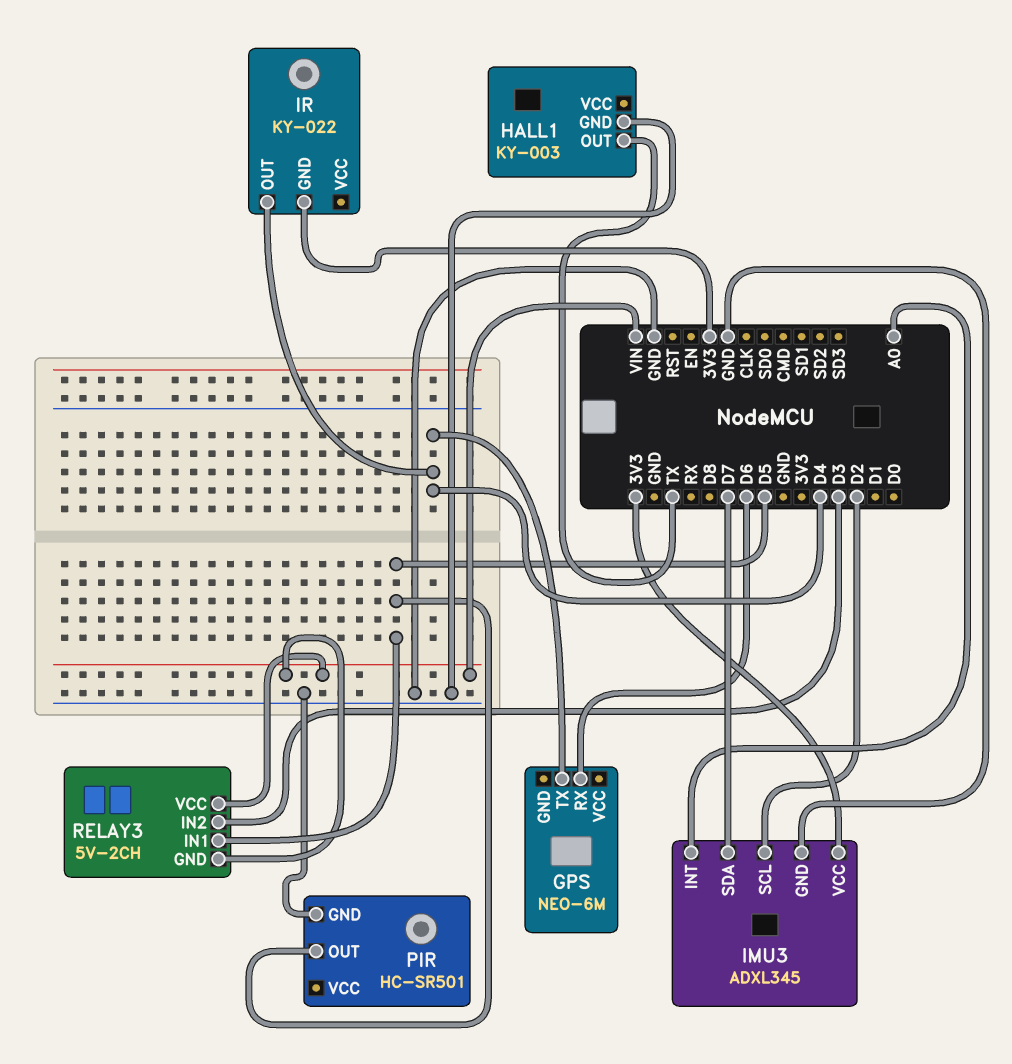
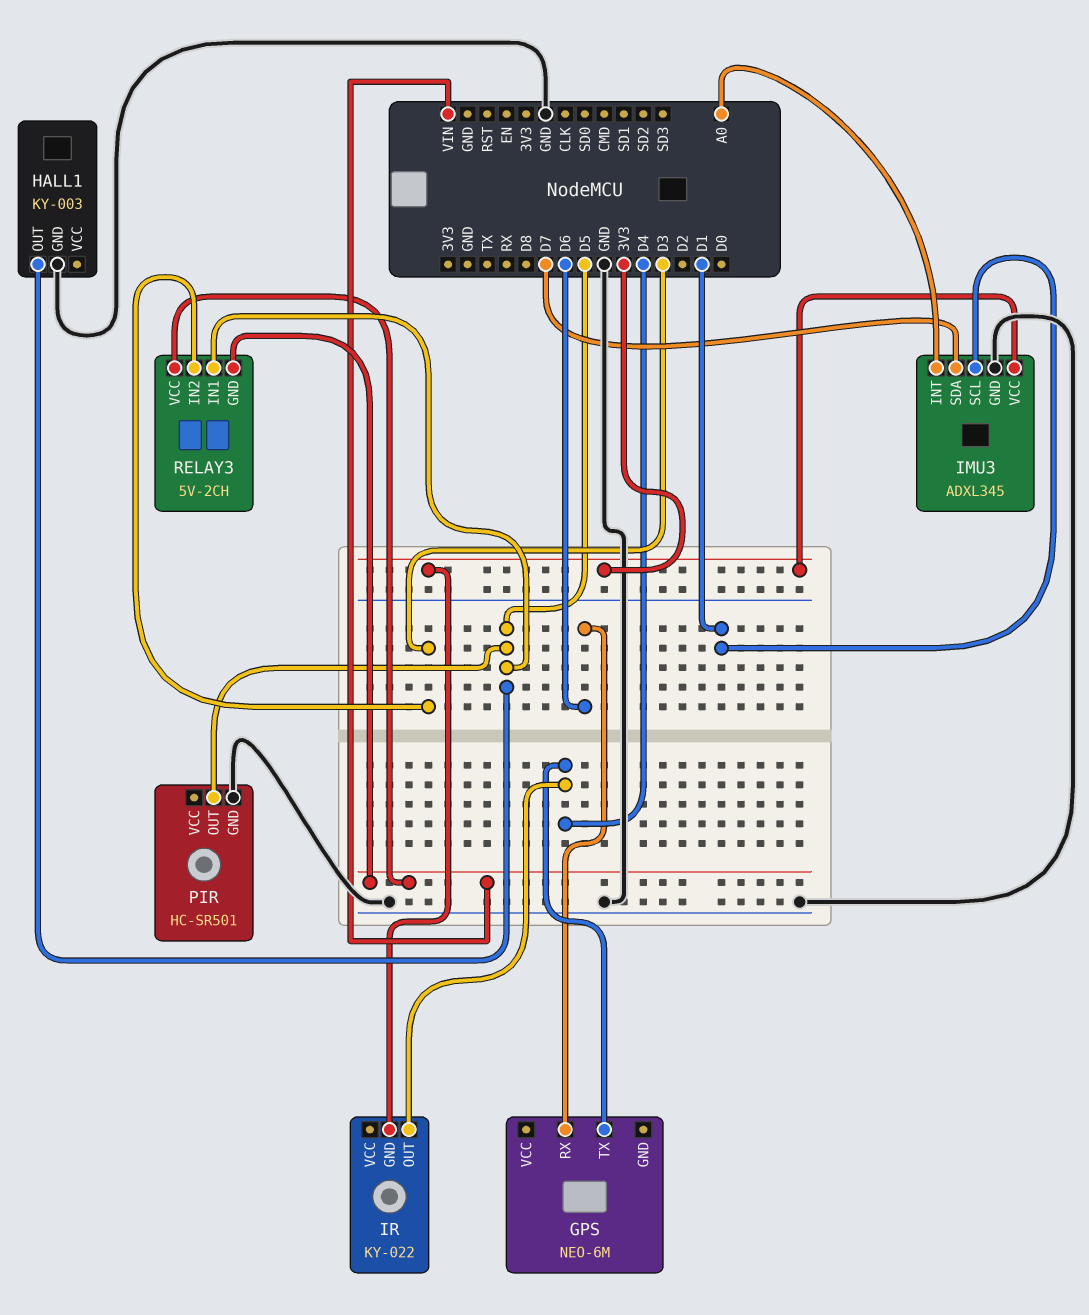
HALL1 pin OUT: TX -> D5
IMU3 pin SCL: D2 -> D1

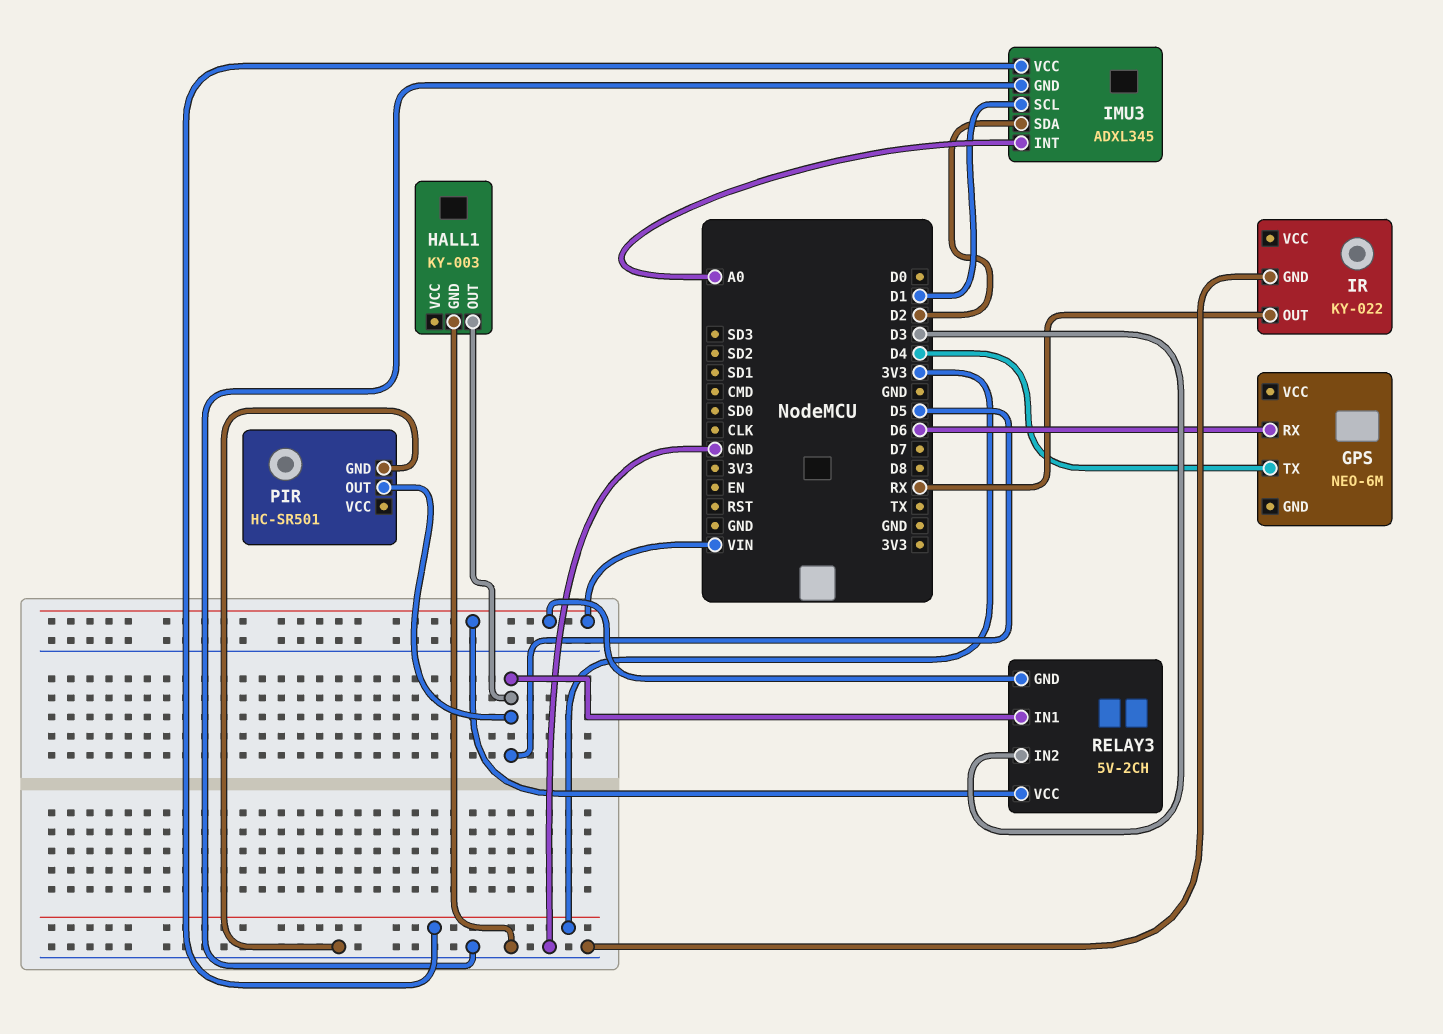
IMU3 pin SDA: D7 -> D2
IR pin GND: 3V3 -> GND
IR pin OUT: D4 -> RX

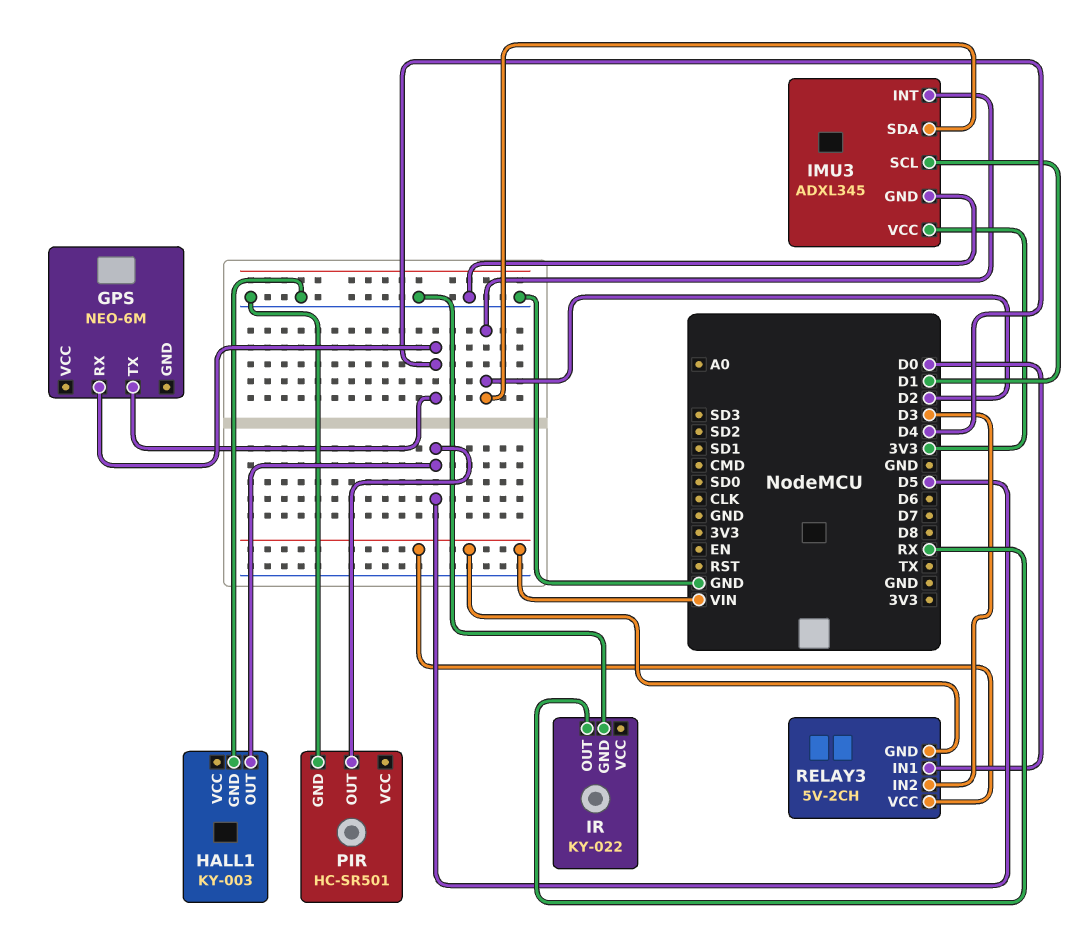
GPS pin RX: D6 -> D4
IMU3 pin INT: A0 -> D2
RELAY3 pin IN1: D5 -> D0

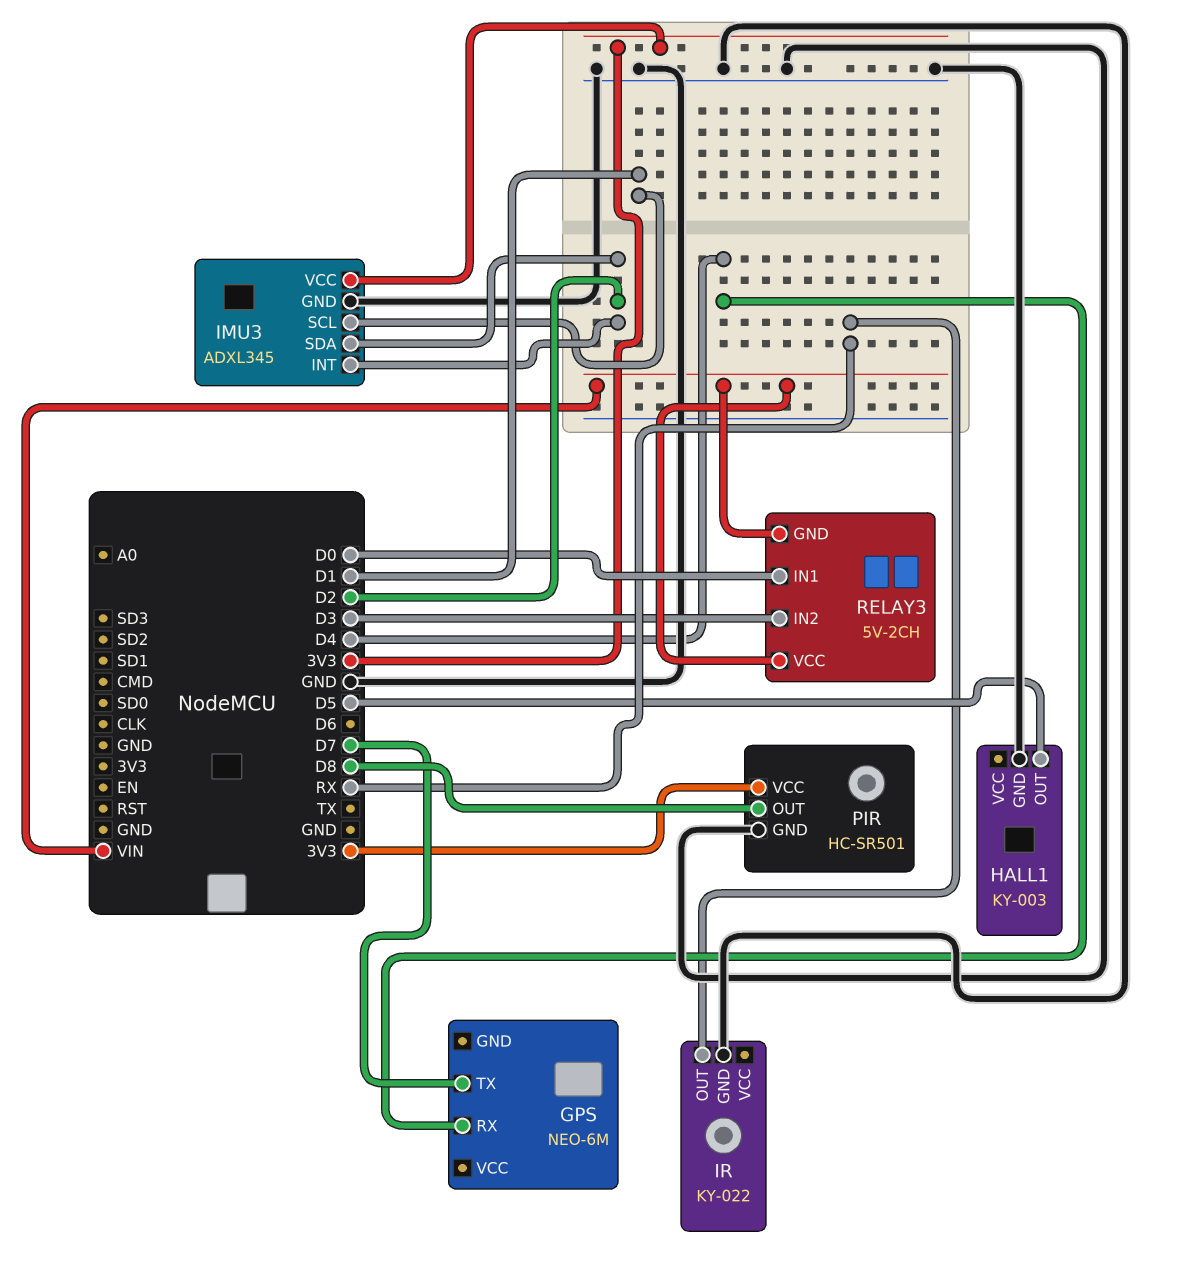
GPS pin TX: D4 -> D7
PIR pin OUT: D5 -> D8
PIR pin VCC: none -> 3V3

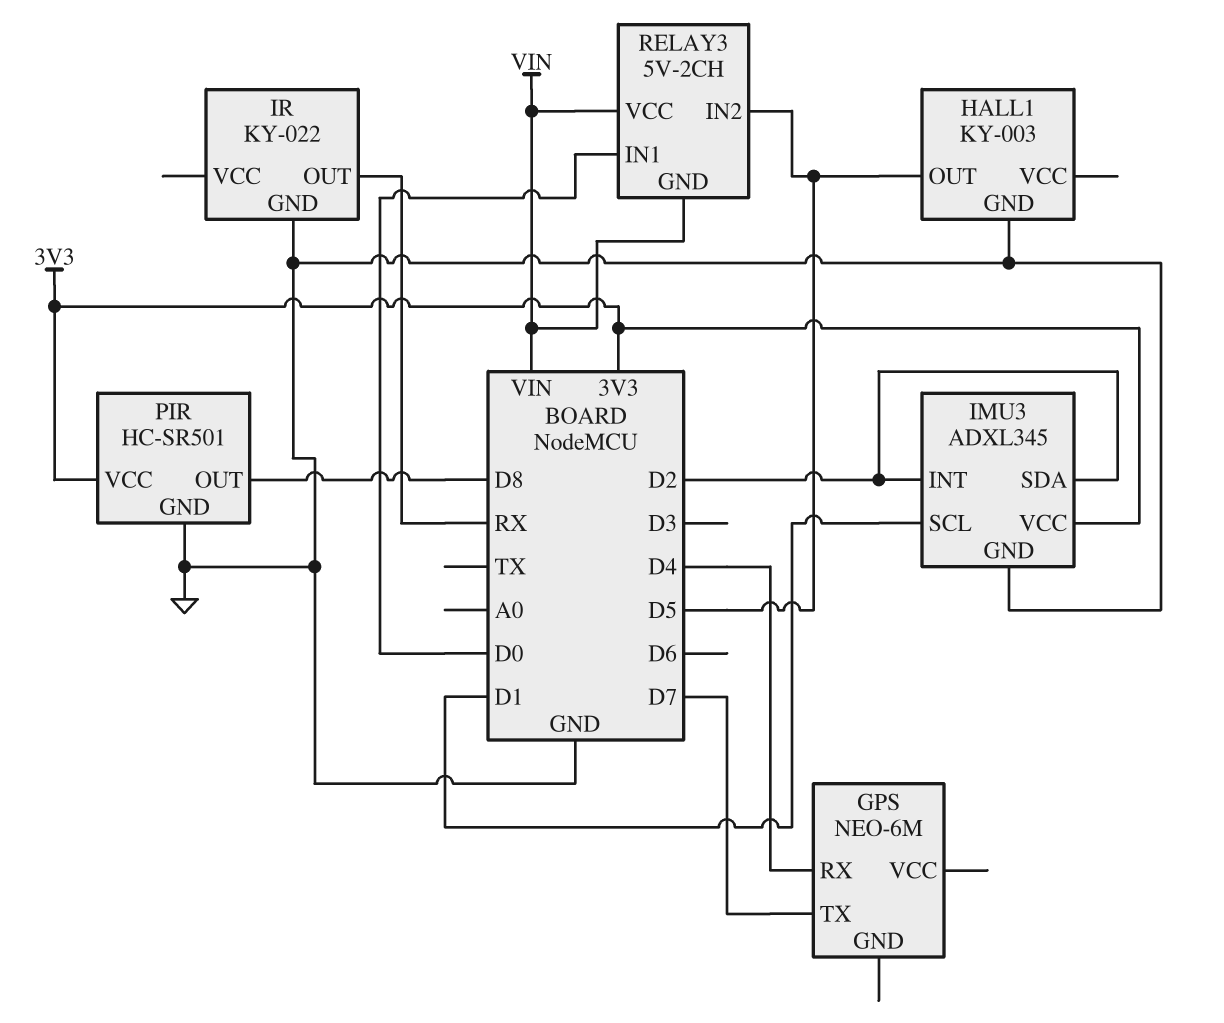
RELAY3 pin IN2: D3 -> D5

